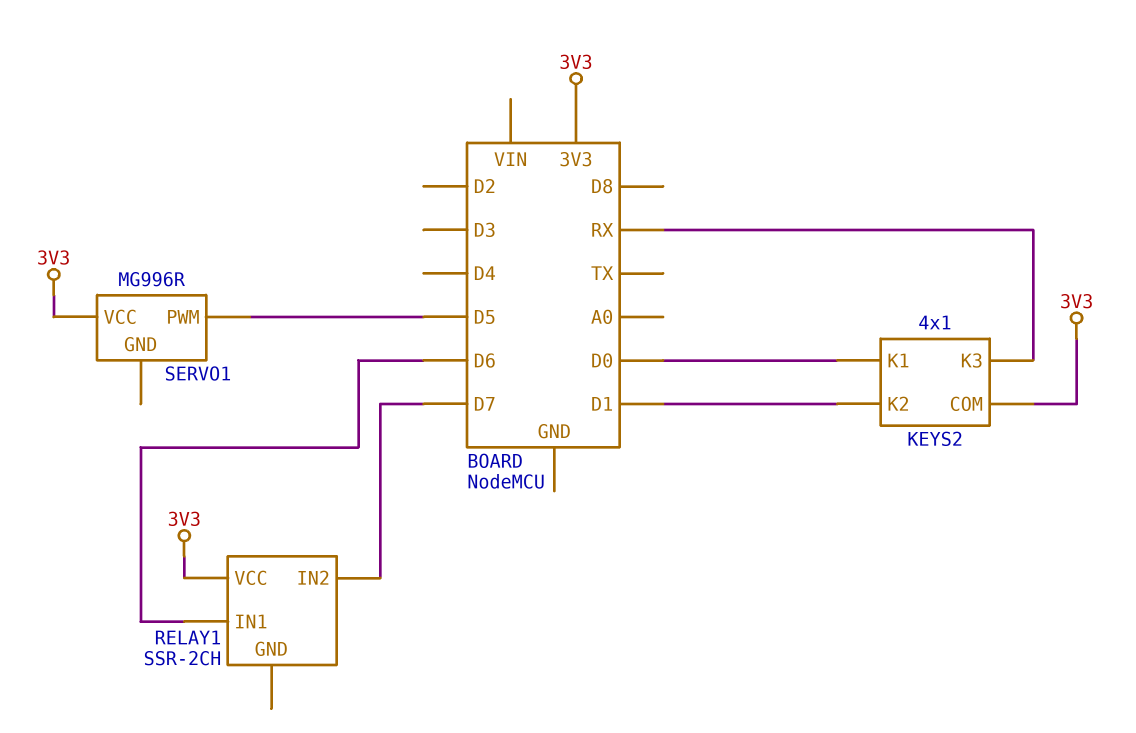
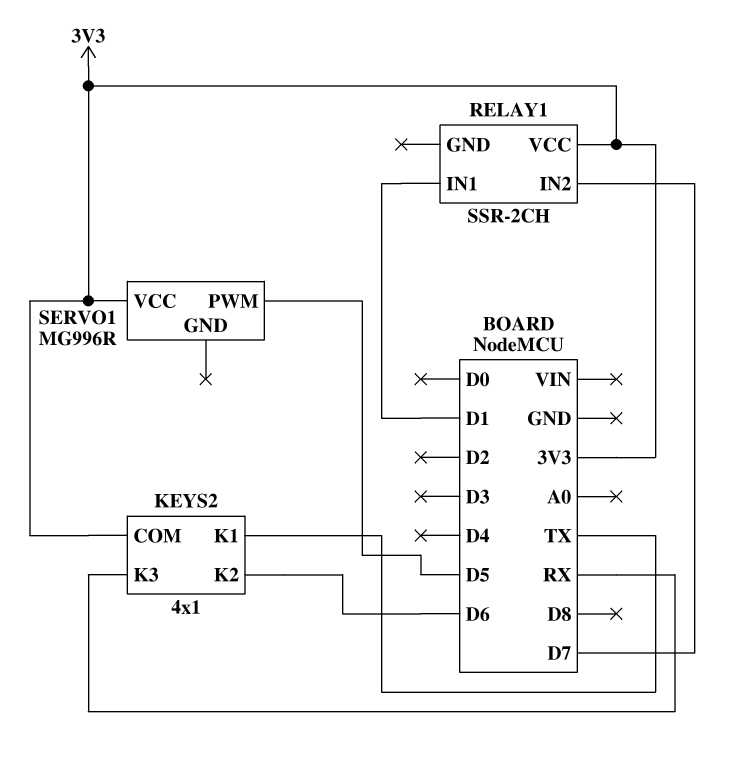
KEYS2 pin K1: D0 -> TX
KEYS2 pin K2: D1 -> D6
RELAY1 pin IN1: D6 -> D1

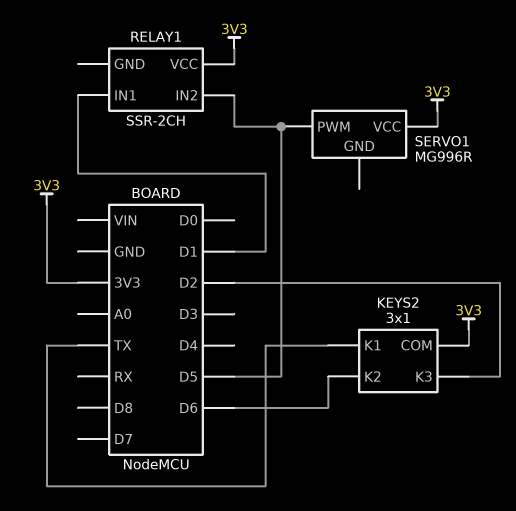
KEYS2: 4x1 -> 3x1
KEYS2 pin K3: RX -> D2
RELAY1 pin IN2: D7 -> D5

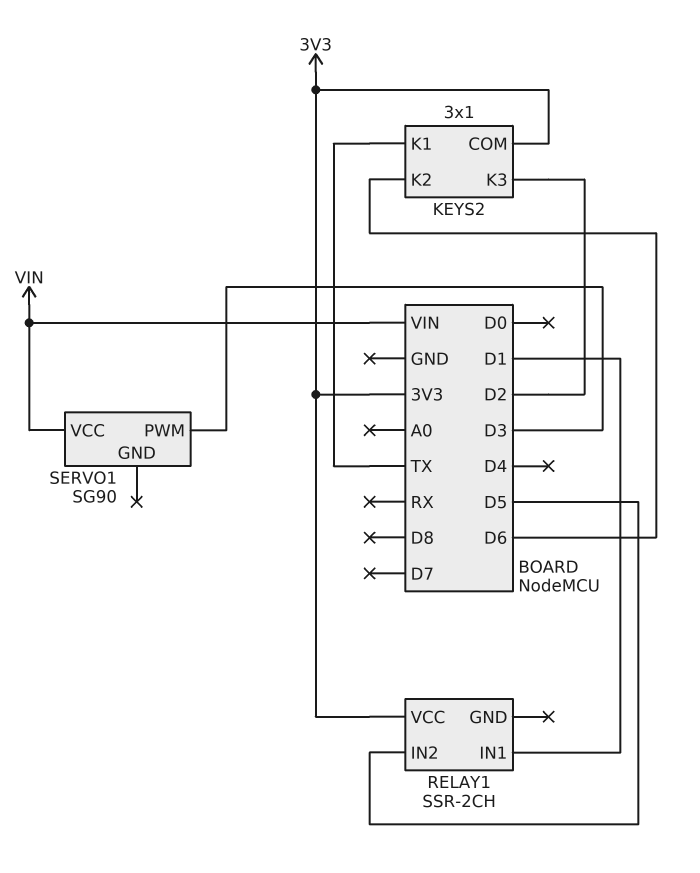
SERVO1: MG996R -> SG90
SERVO1 pin PWM: D5 -> D3
SERVO1 pin VCC: 3V3 -> VIN

